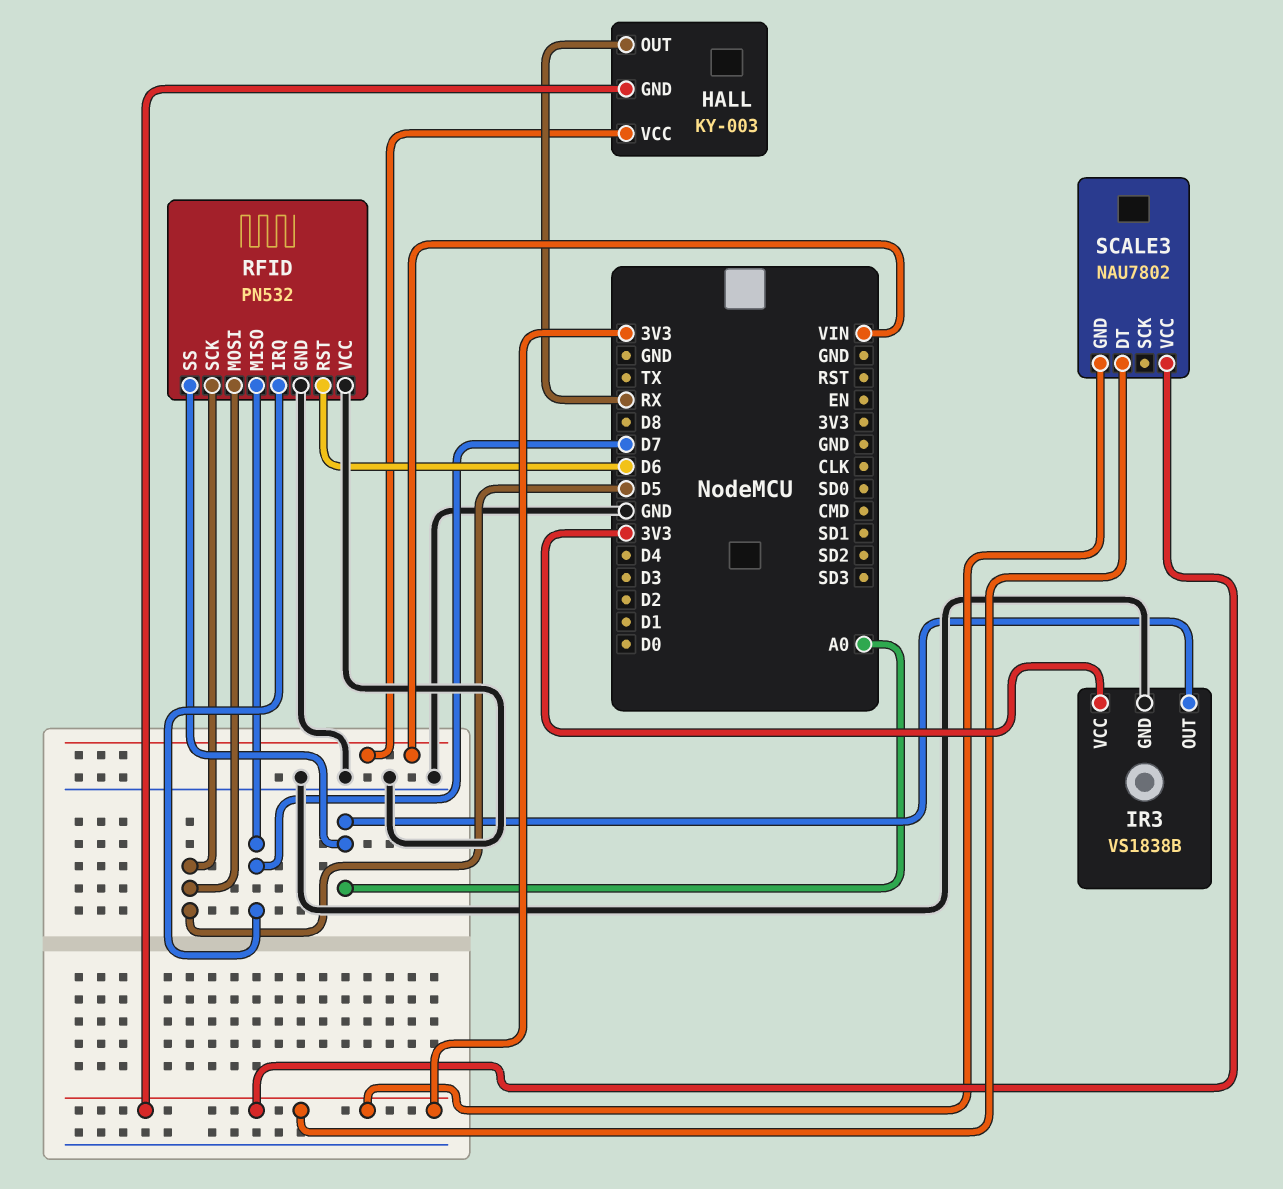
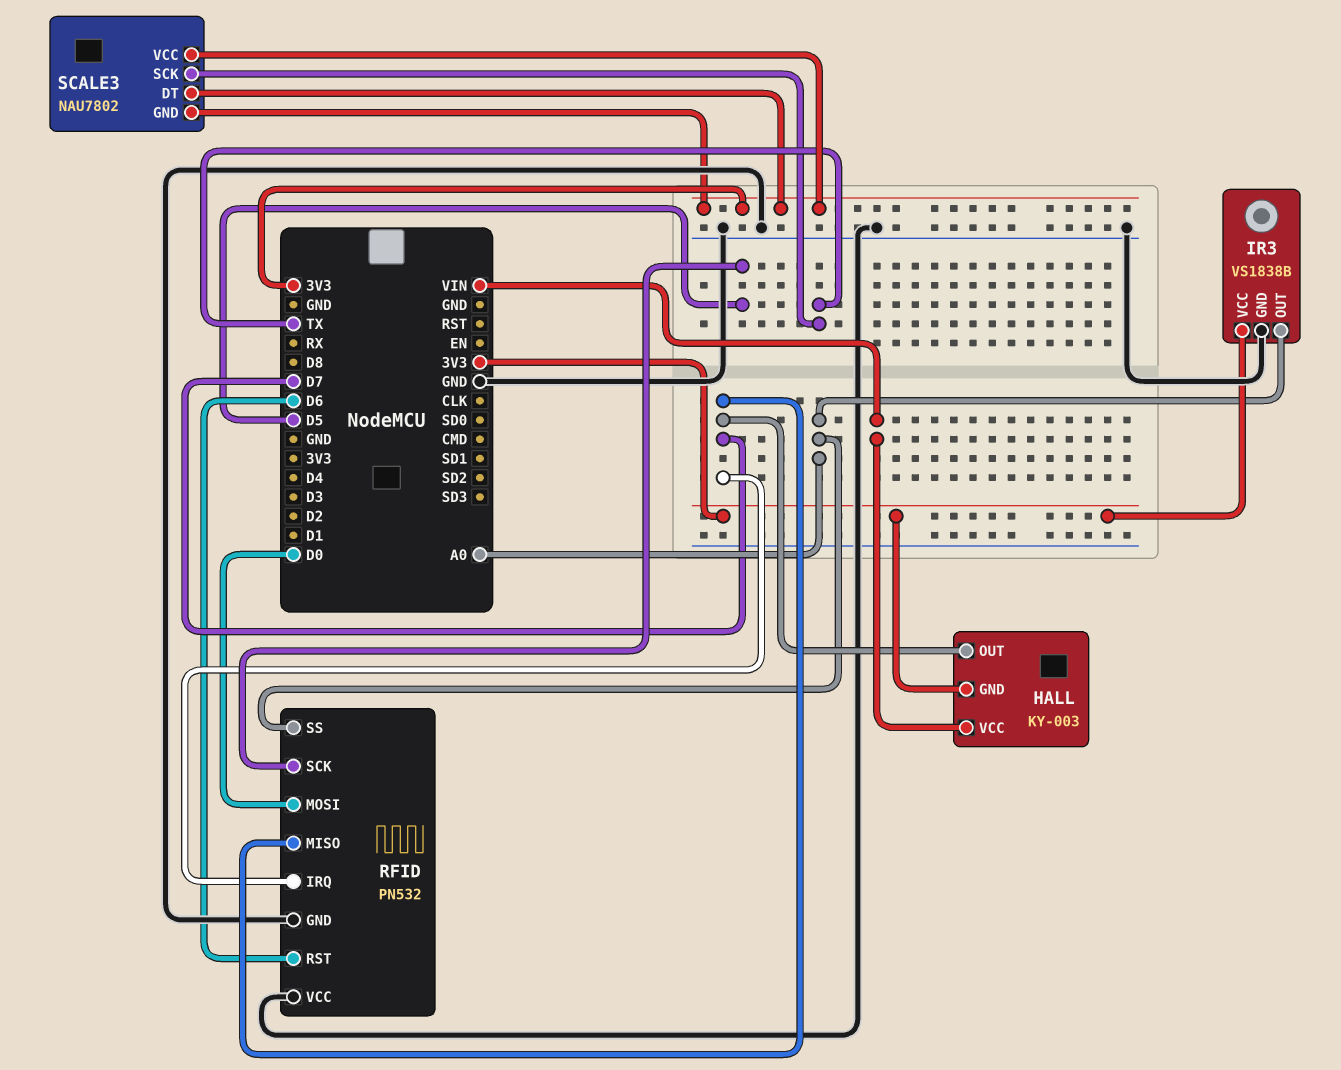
HALL pin OUT: RX -> D7
RFID pin MOSI: D5 -> D0
SCALE3 pin SCK: none -> TX

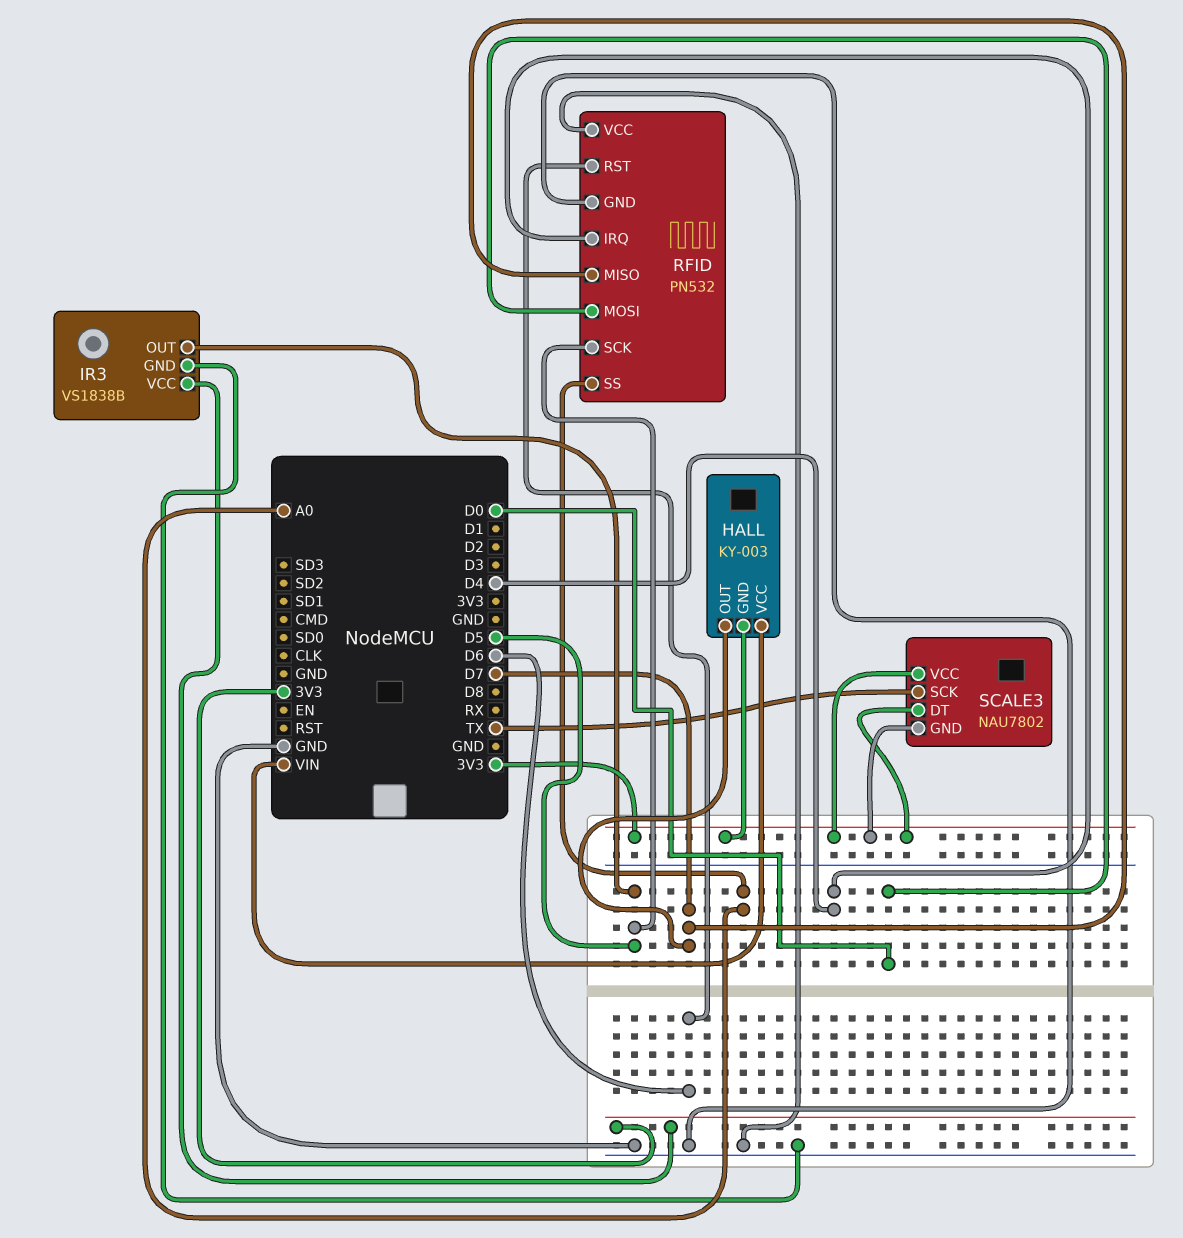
IR3 pin OUT: A0 -> D5
RFID pin IRQ: D7 -> D4

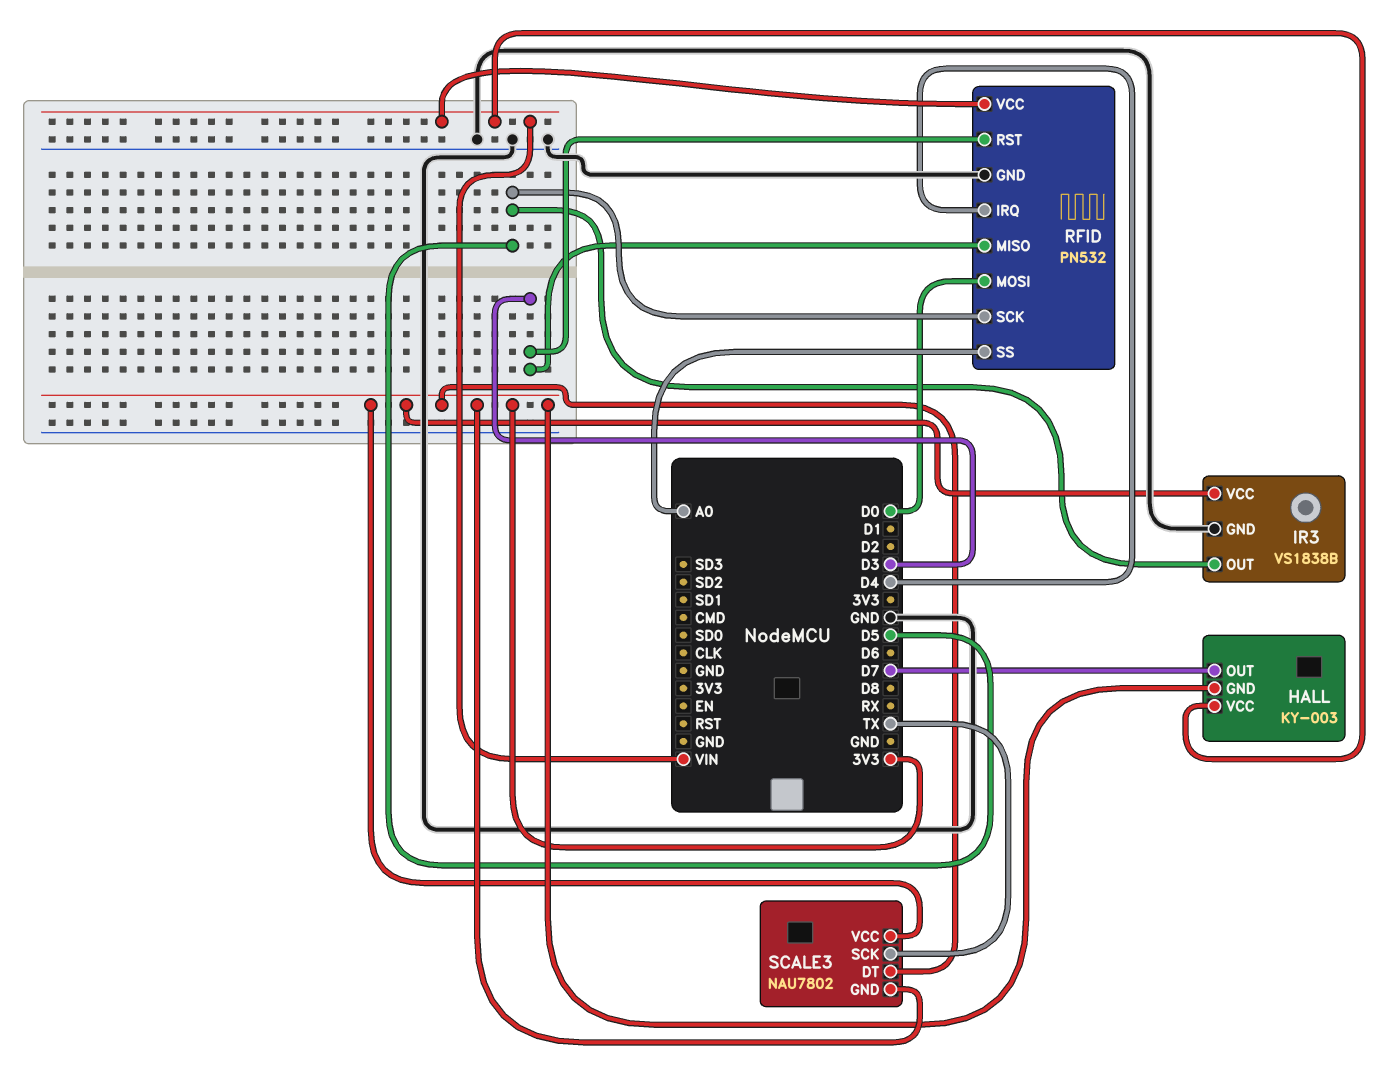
RFID pin MISO: D7 -> D3
RFID pin RST: D6 -> D3
RFID pin VCC: GND -> VIN

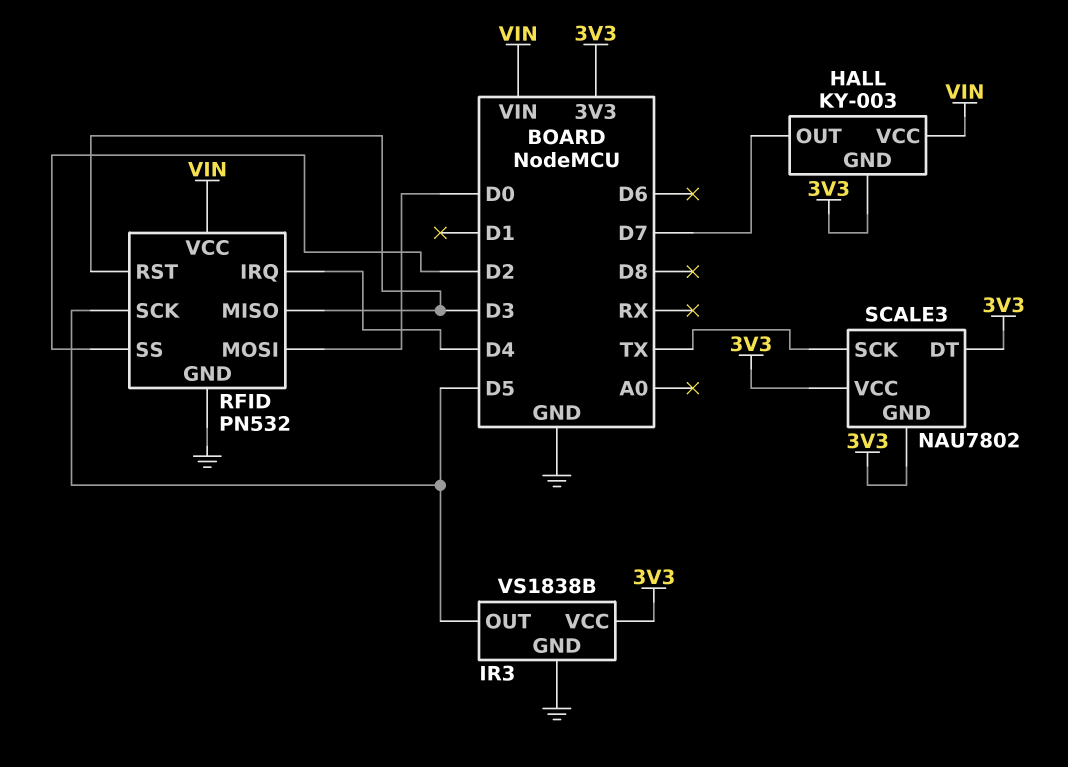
RFID pin SS: A0 -> D2

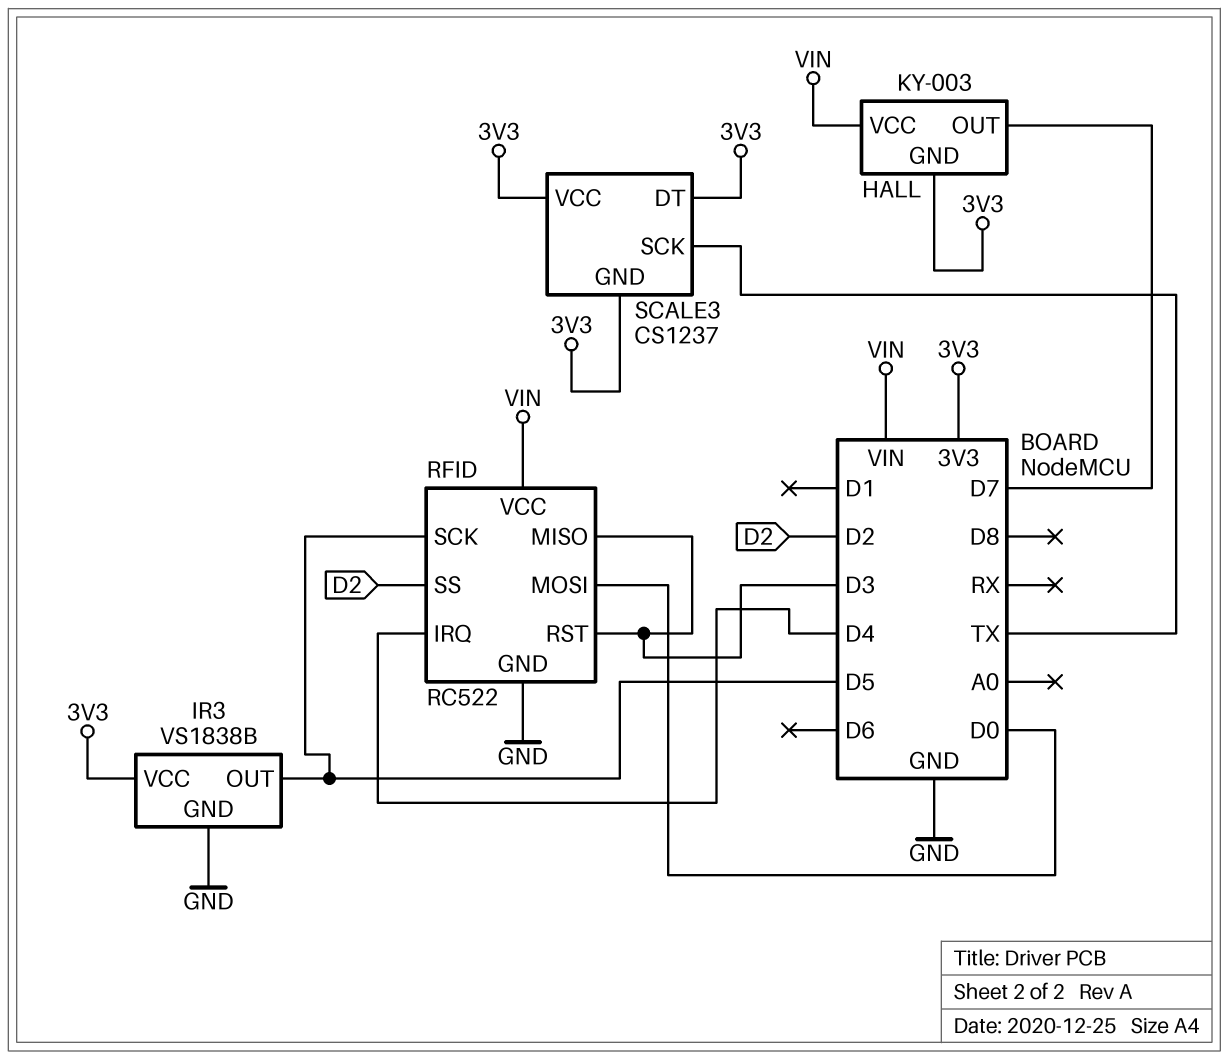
RFID: PN532 -> RC522
SCALE3: NAU7802 -> CS1237

